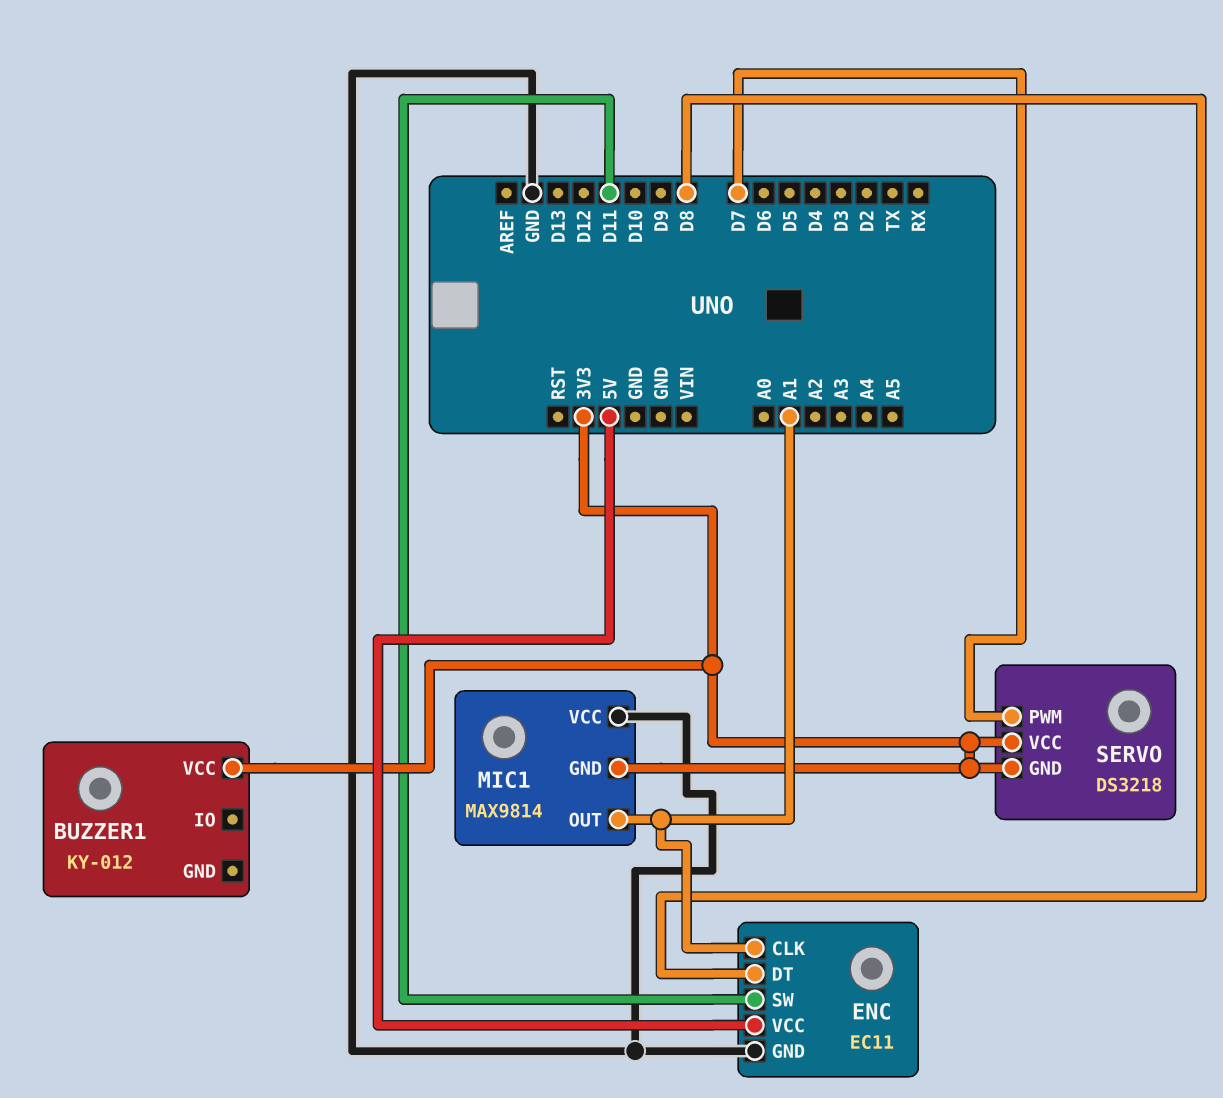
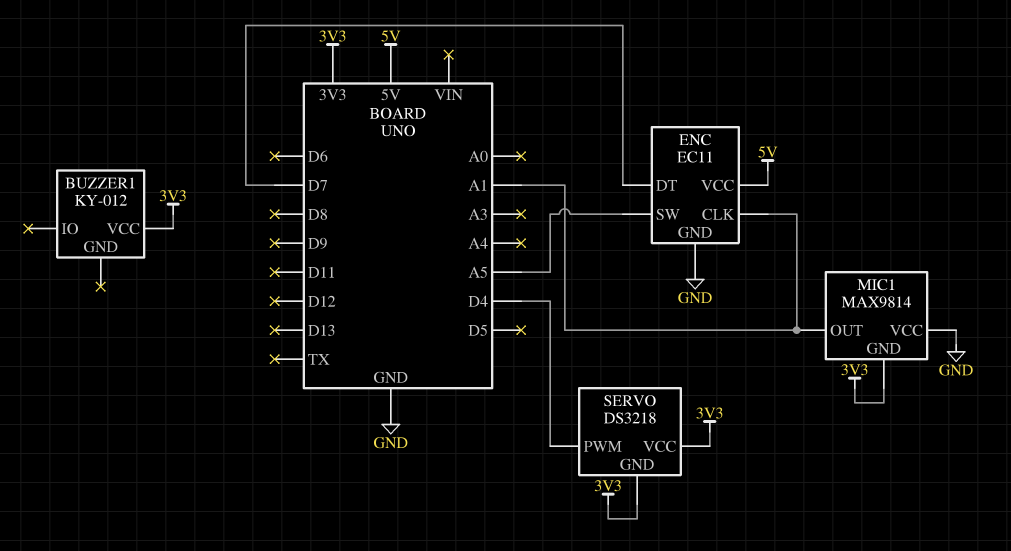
ENC pin DT: D8 -> D7
ENC pin SW: D11 -> A5
SERVO pin PWM: D7 -> D4

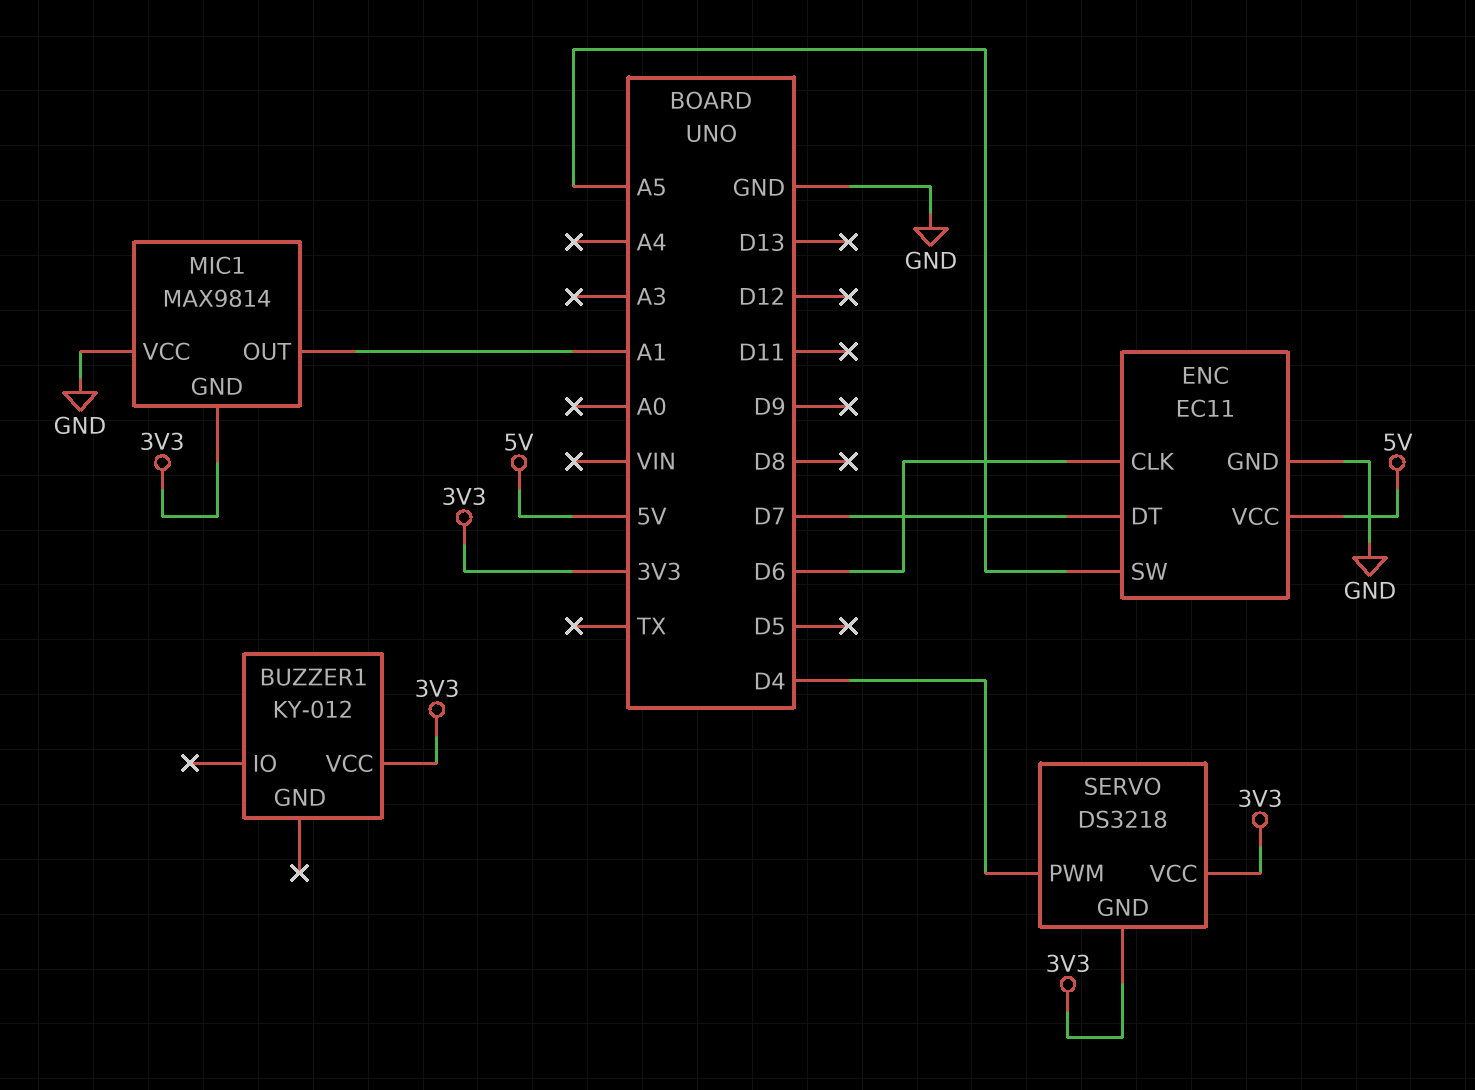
ENC pin CLK: A1 -> D6

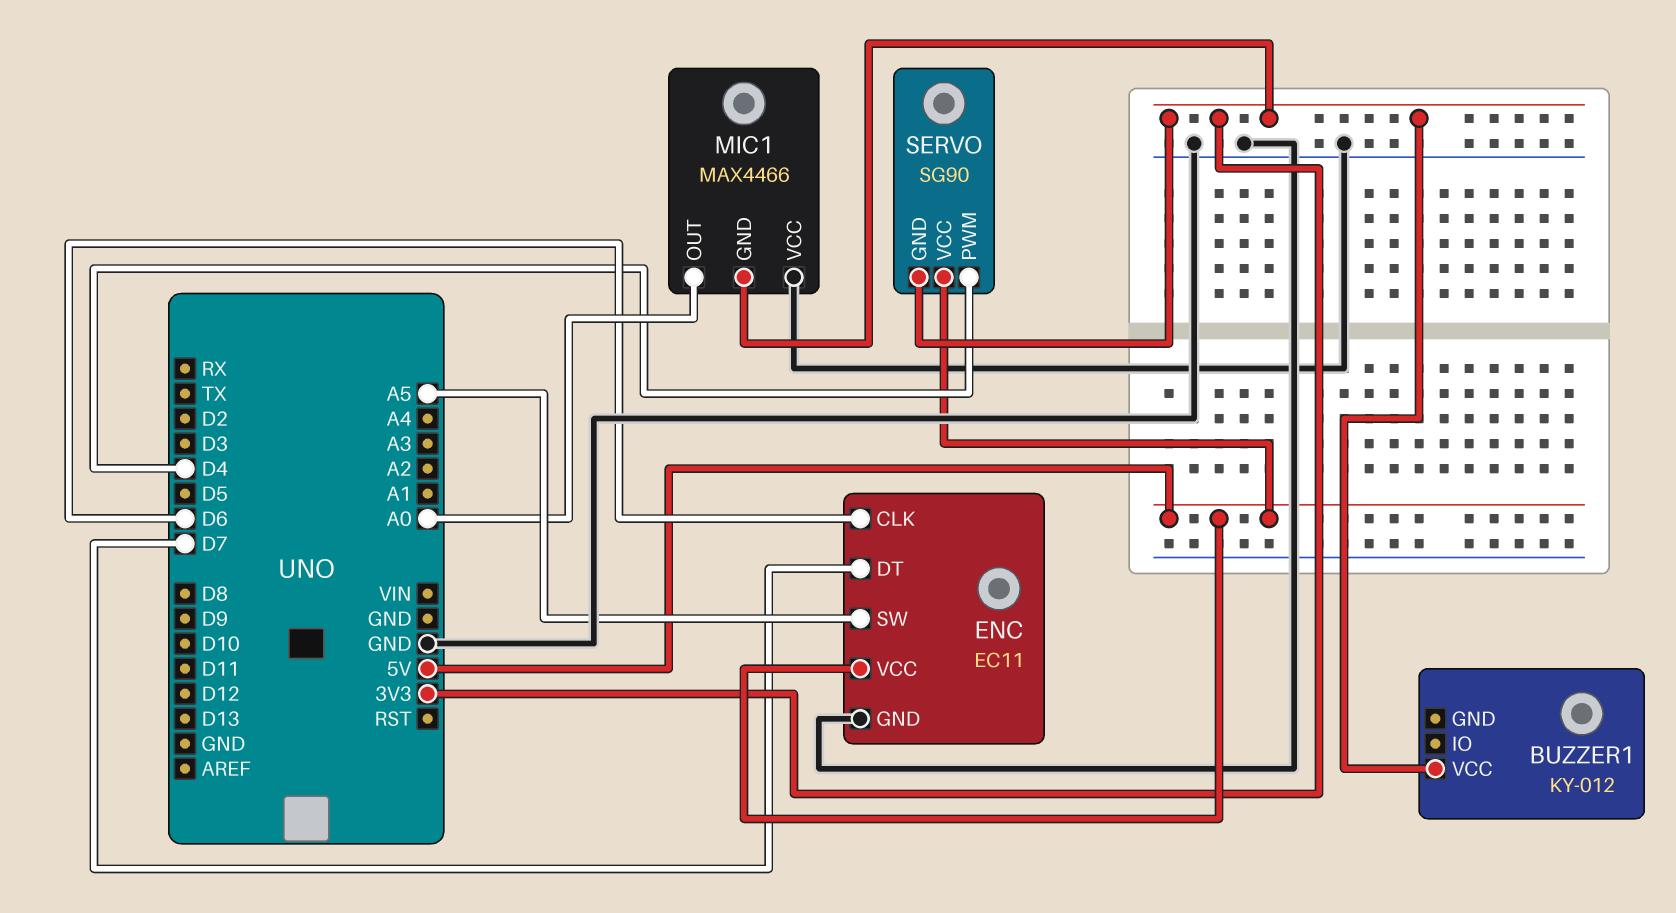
MIC1: MAX9814 -> MAX4466
MIC1 pin OUT: A1 -> A0
SERVO: DS3218 -> SG90
SERVO pin VCC: 3V3 -> 5V

